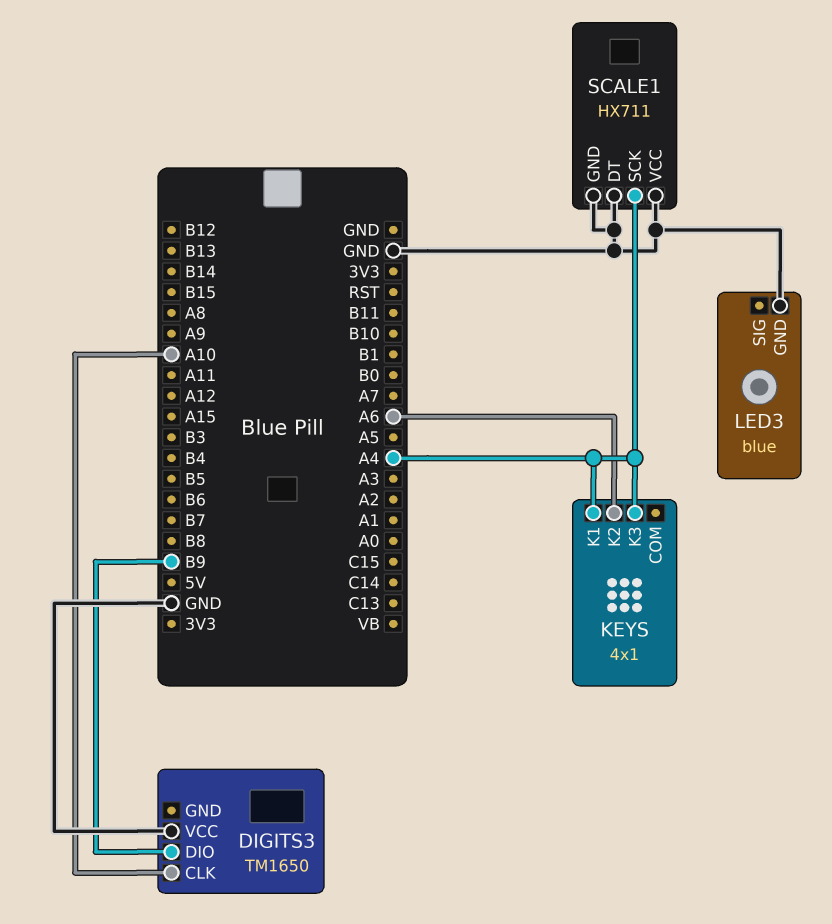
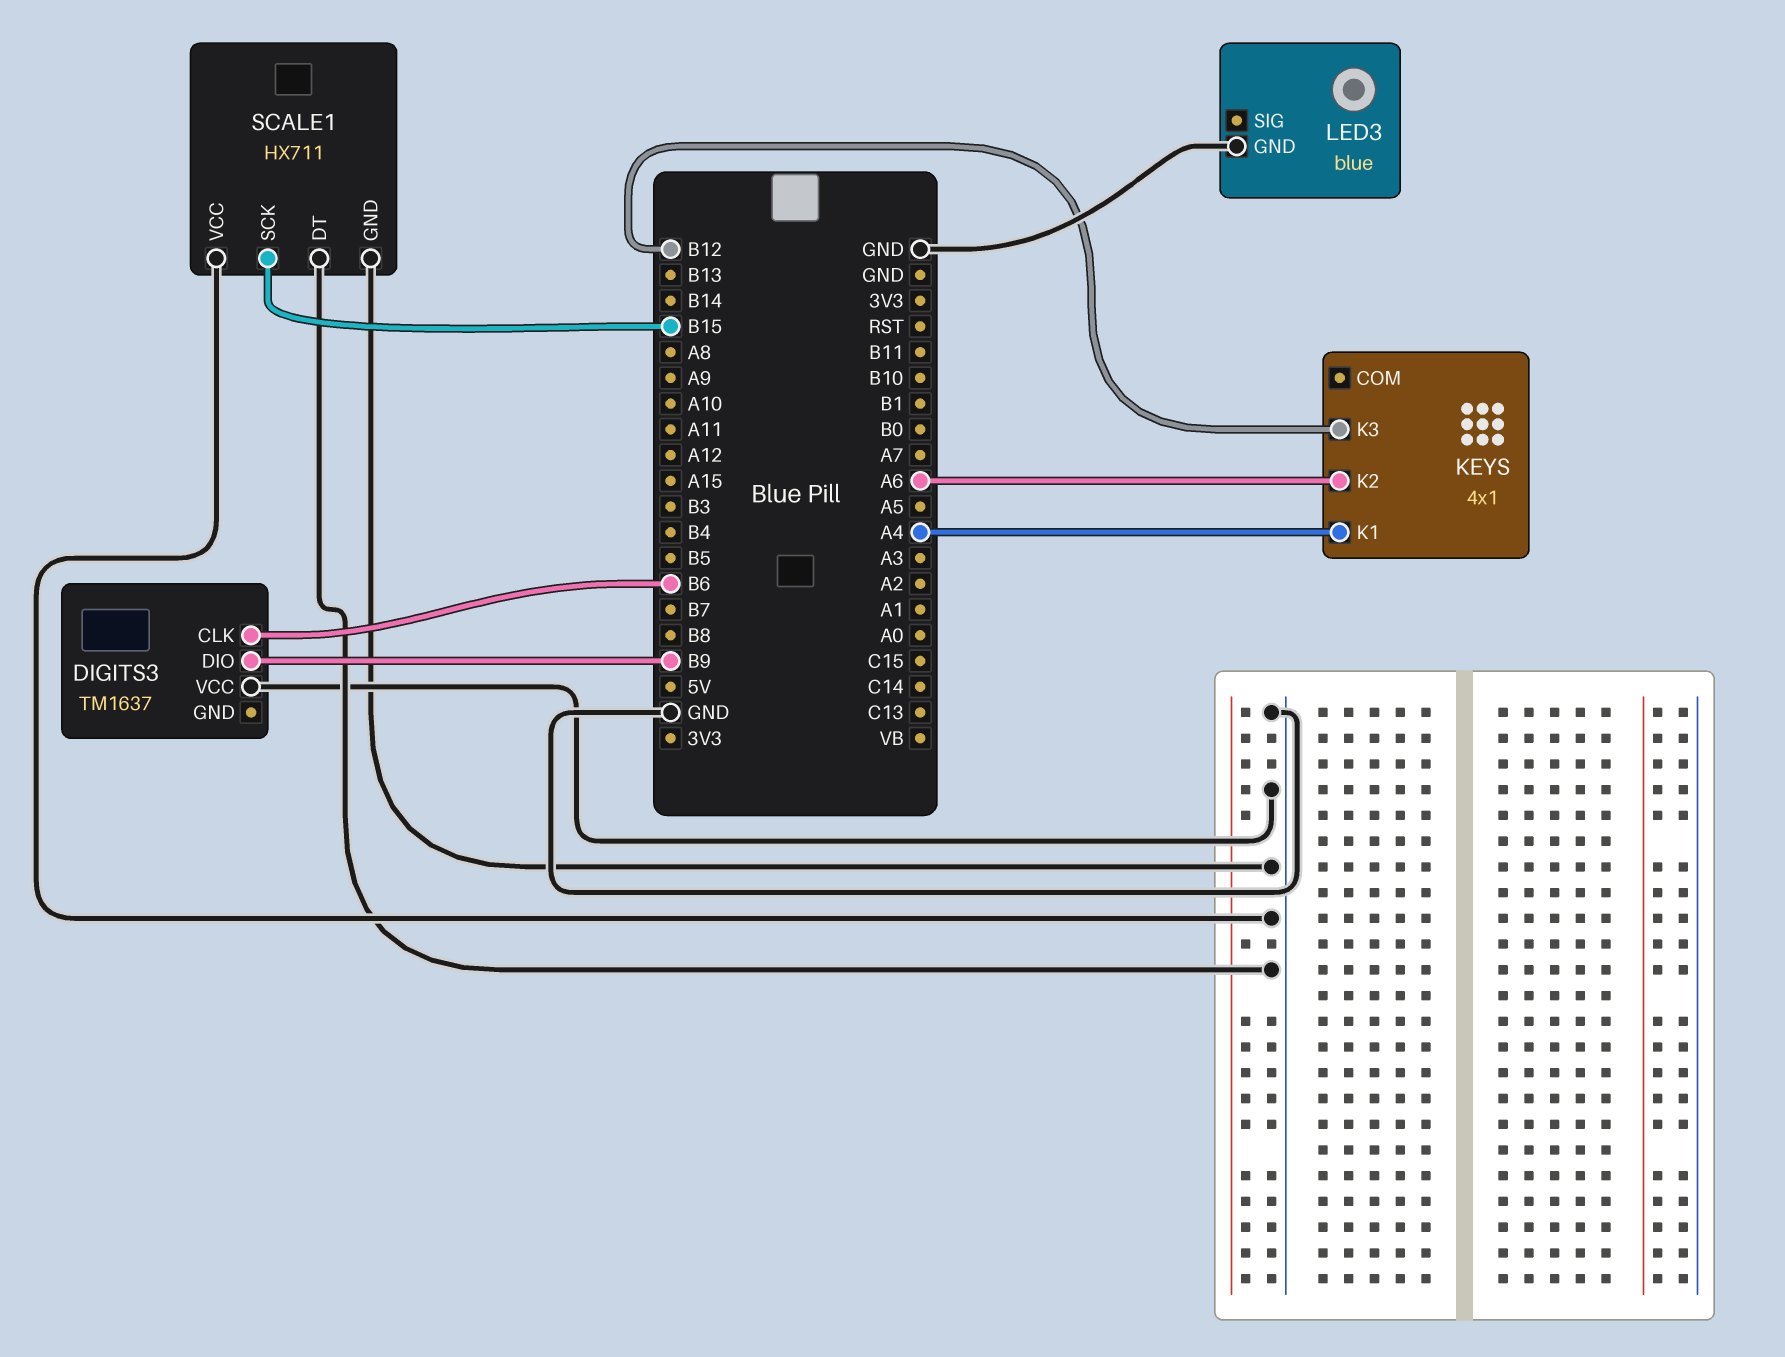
DIGITS3: TM1650 -> TM1637
DIGITS3 pin CLK: A10 -> B6
KEYS pin K3: A4 -> B12
SCALE1 pin SCK: A4 -> B15

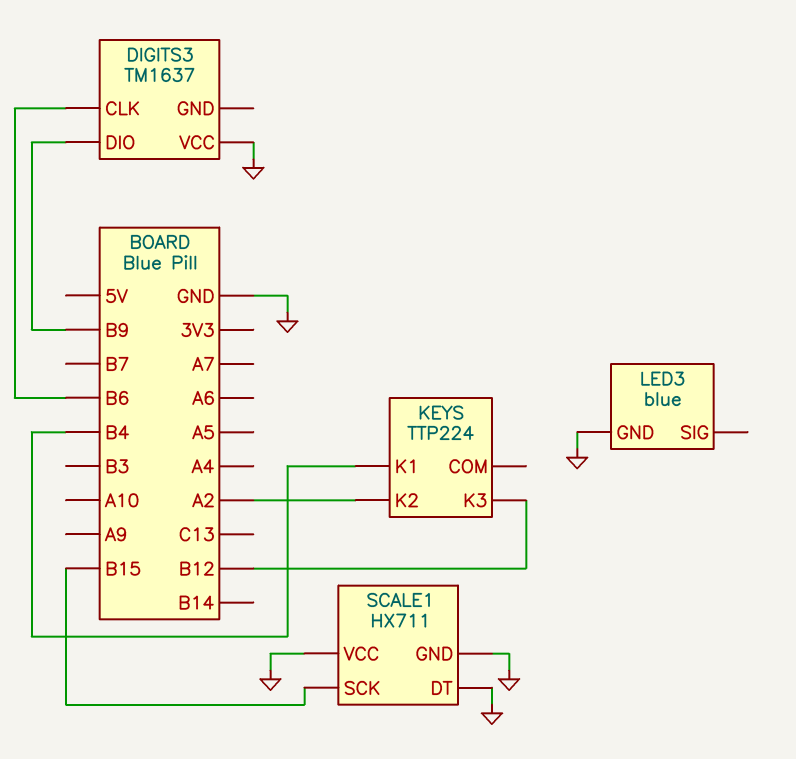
KEYS: 4x1 -> TTP224
KEYS pin K1: A4 -> B4
KEYS pin K2: A6 -> A2

